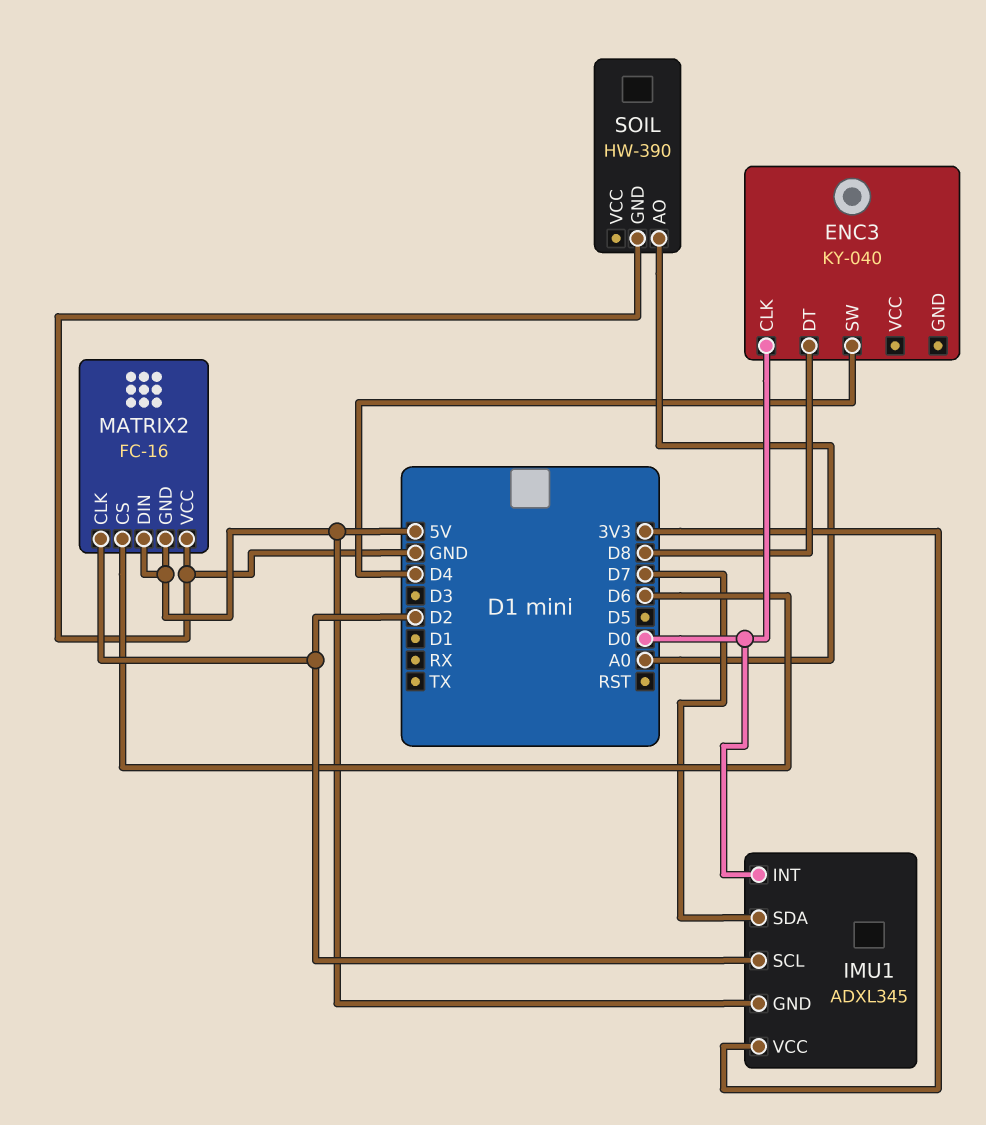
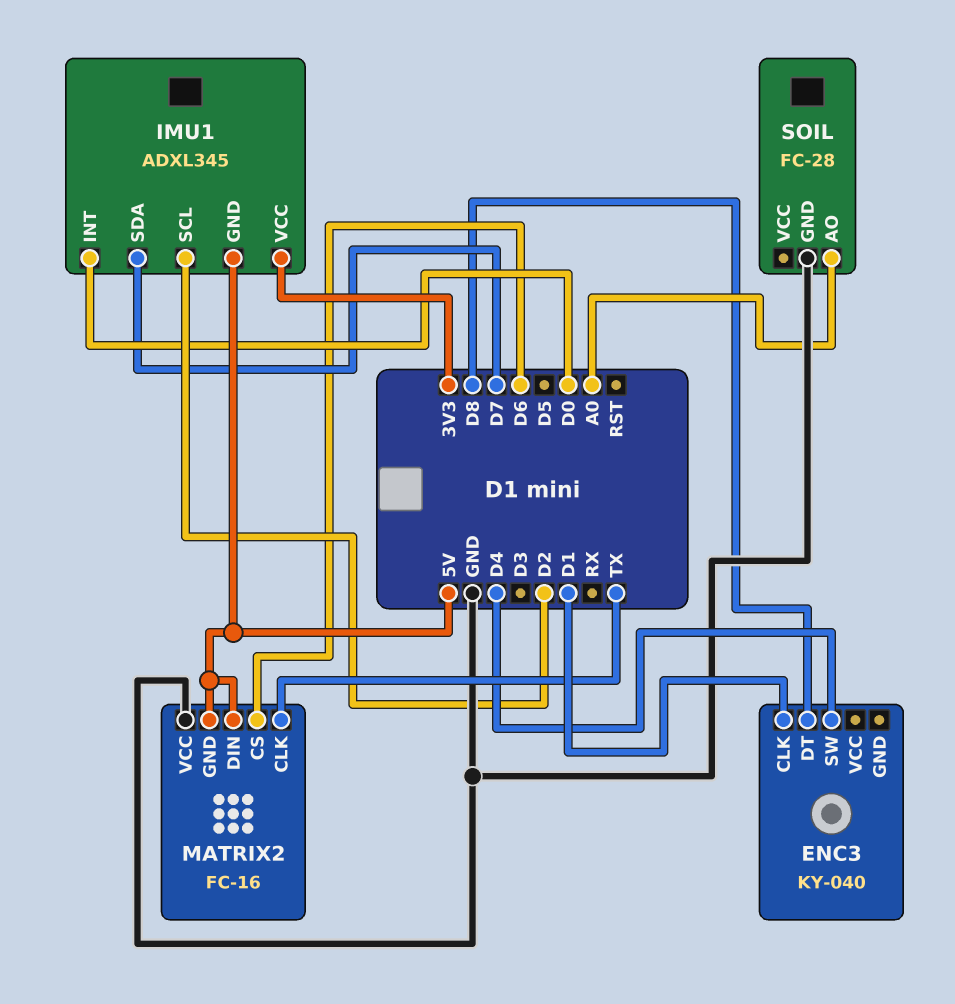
ENC3 pin CLK: D0 -> D1
MATRIX2 pin CLK: D2 -> TX
SOIL: HW-390 -> FC-28

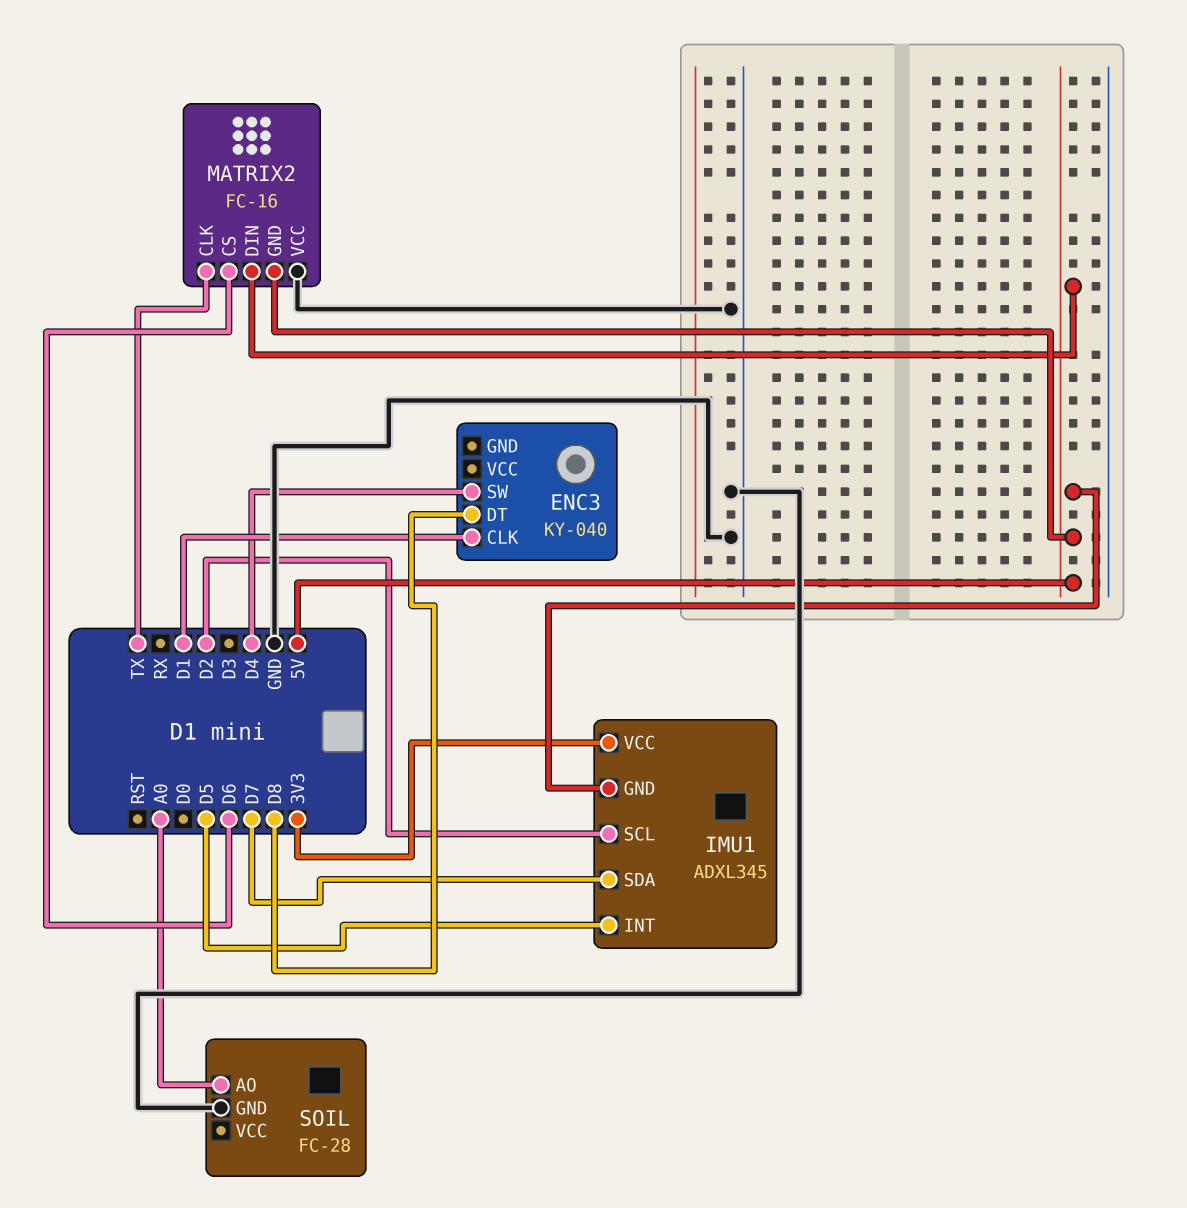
IMU1 pin INT: D0 -> D5

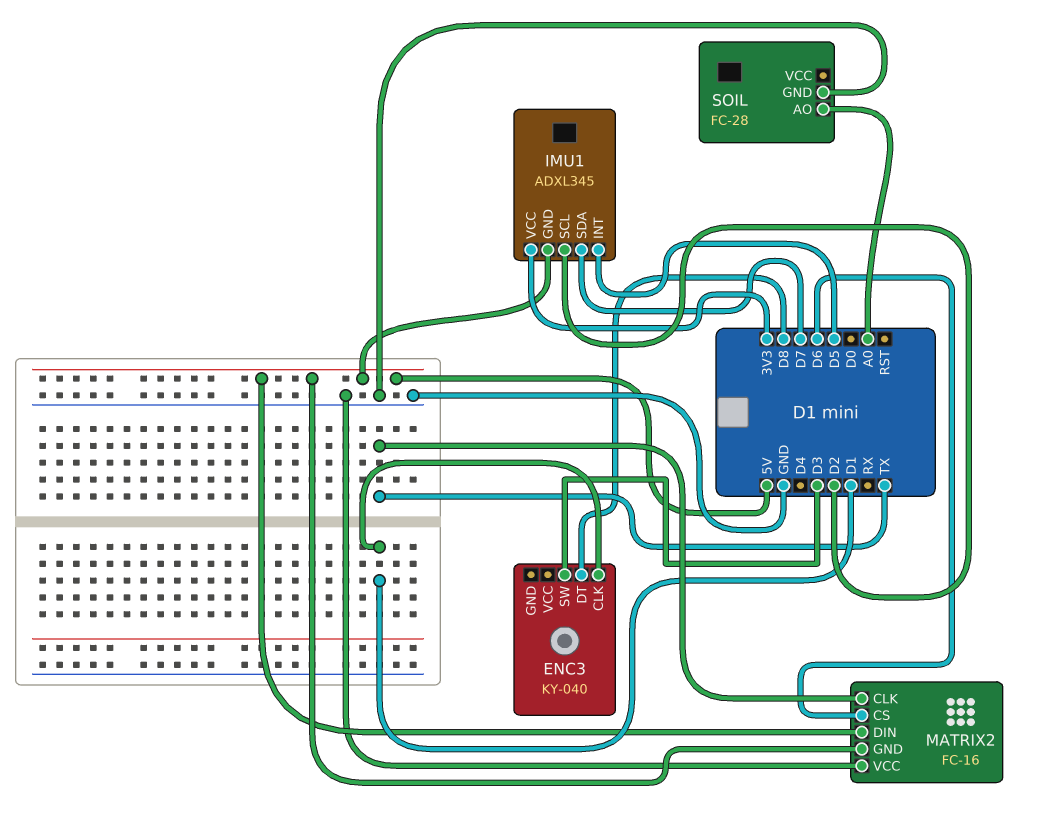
ENC3 pin SW: D4 -> D3

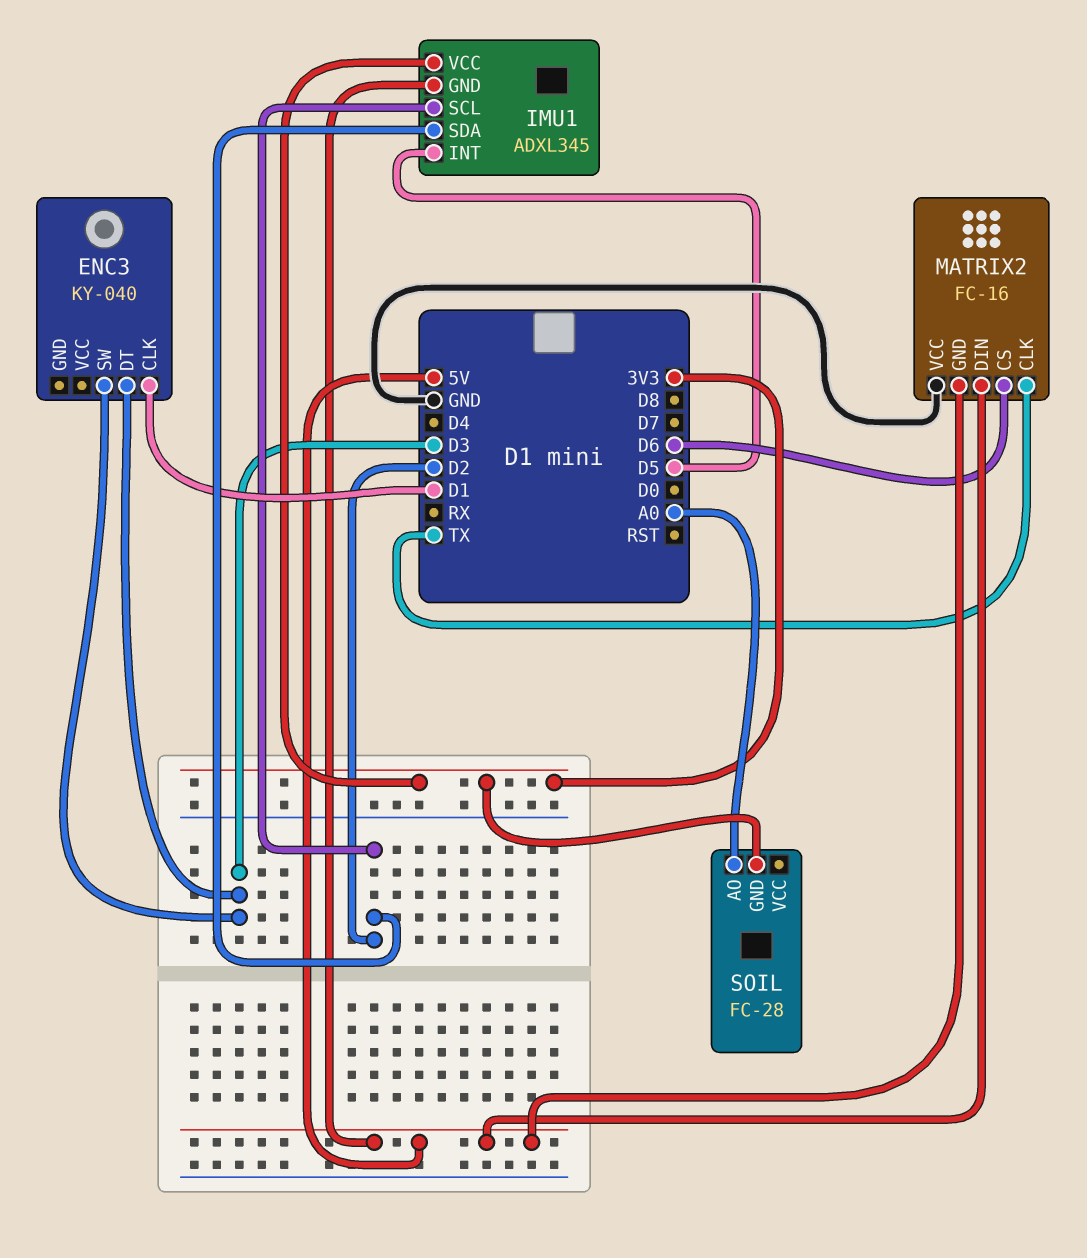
ENC3 pin DT: D8 -> D3
IMU1 pin SDA: D7 -> D2
SOIL pin GND: GND -> 3V3

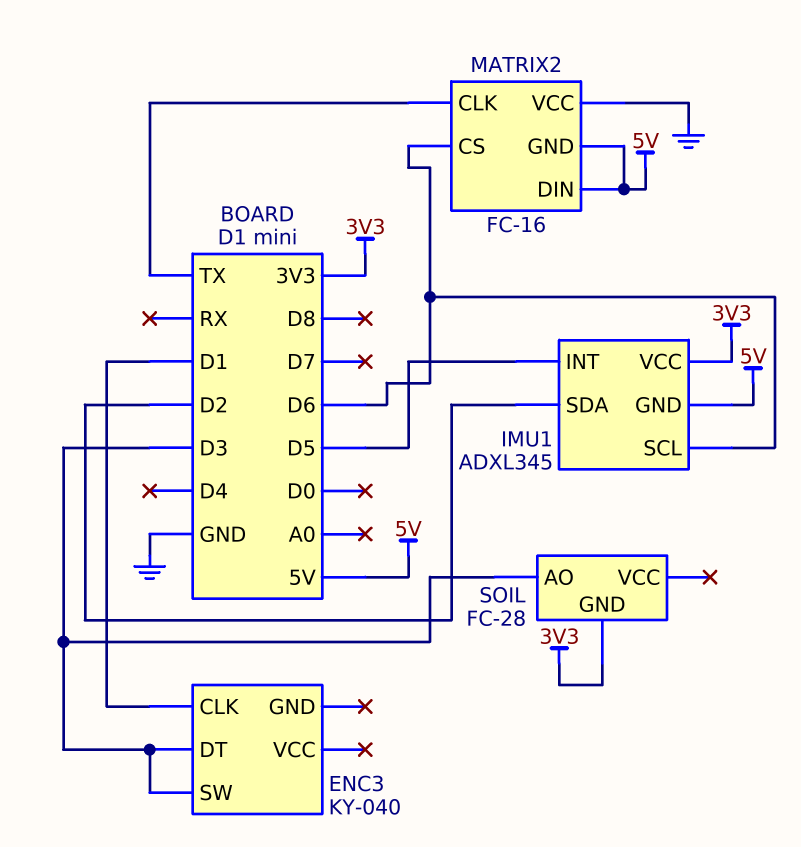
IMU1 pin SCL: D2 -> D6
SOIL pin AO: A0 -> D3

